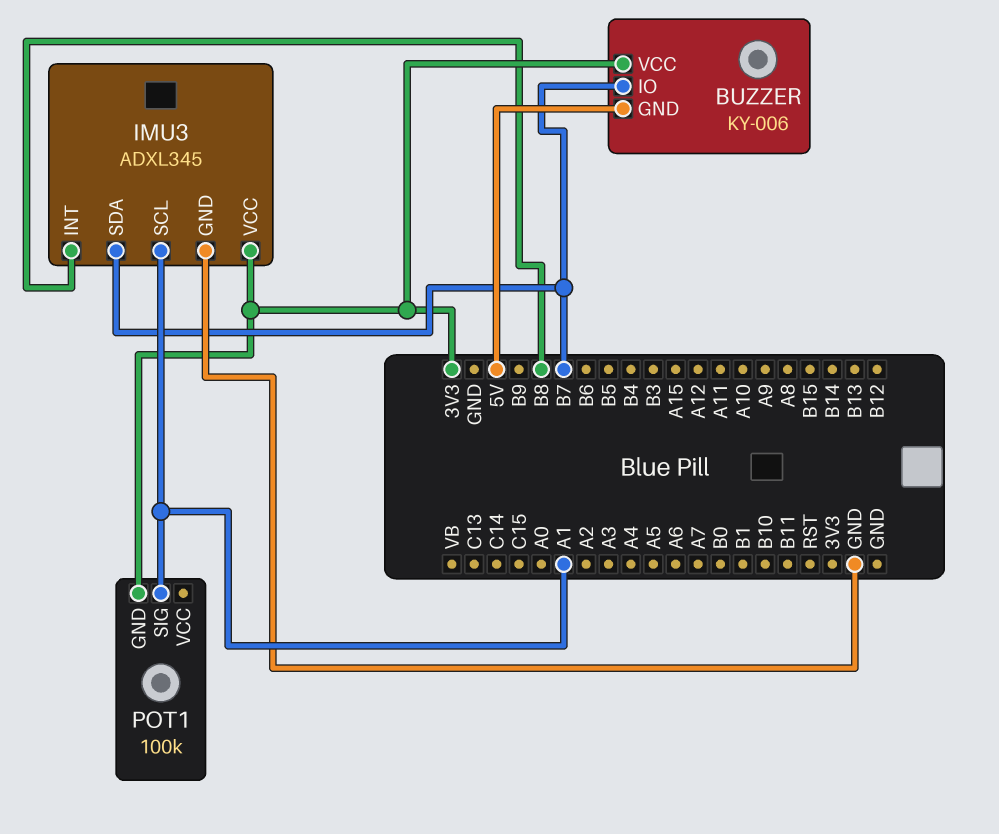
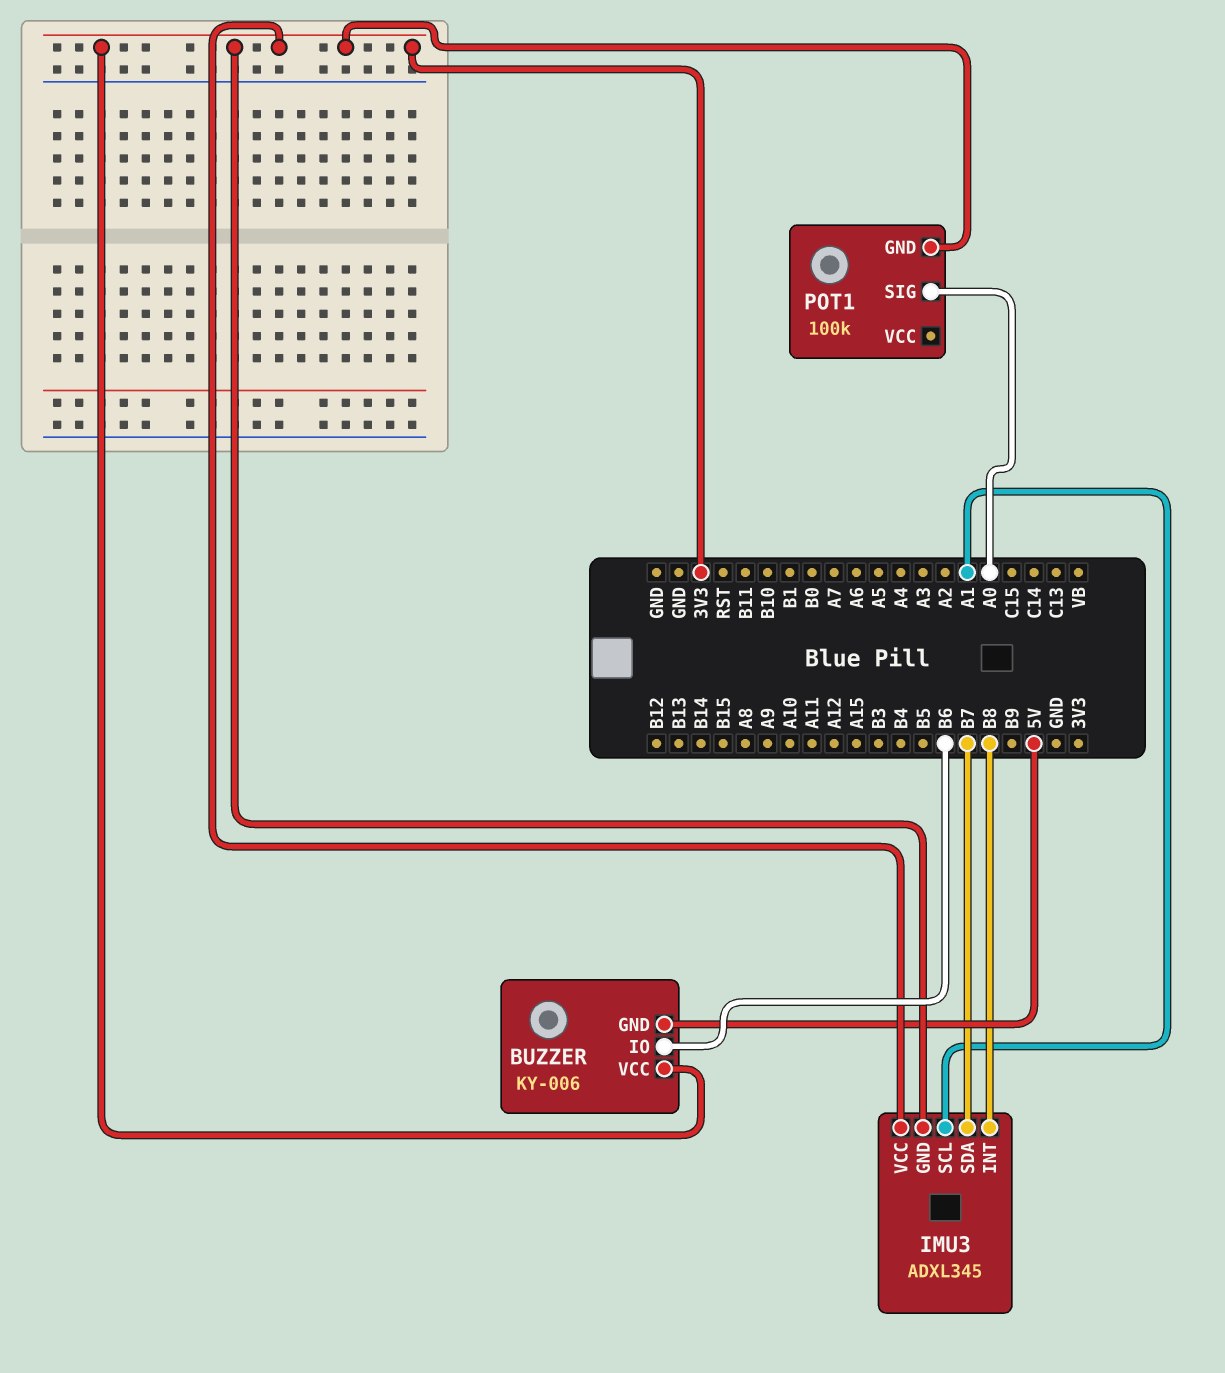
BUZZER pin IO: B7 -> B6
IMU3 pin GND: GND -> 3V3
POT1 pin SIG: A1 -> A0

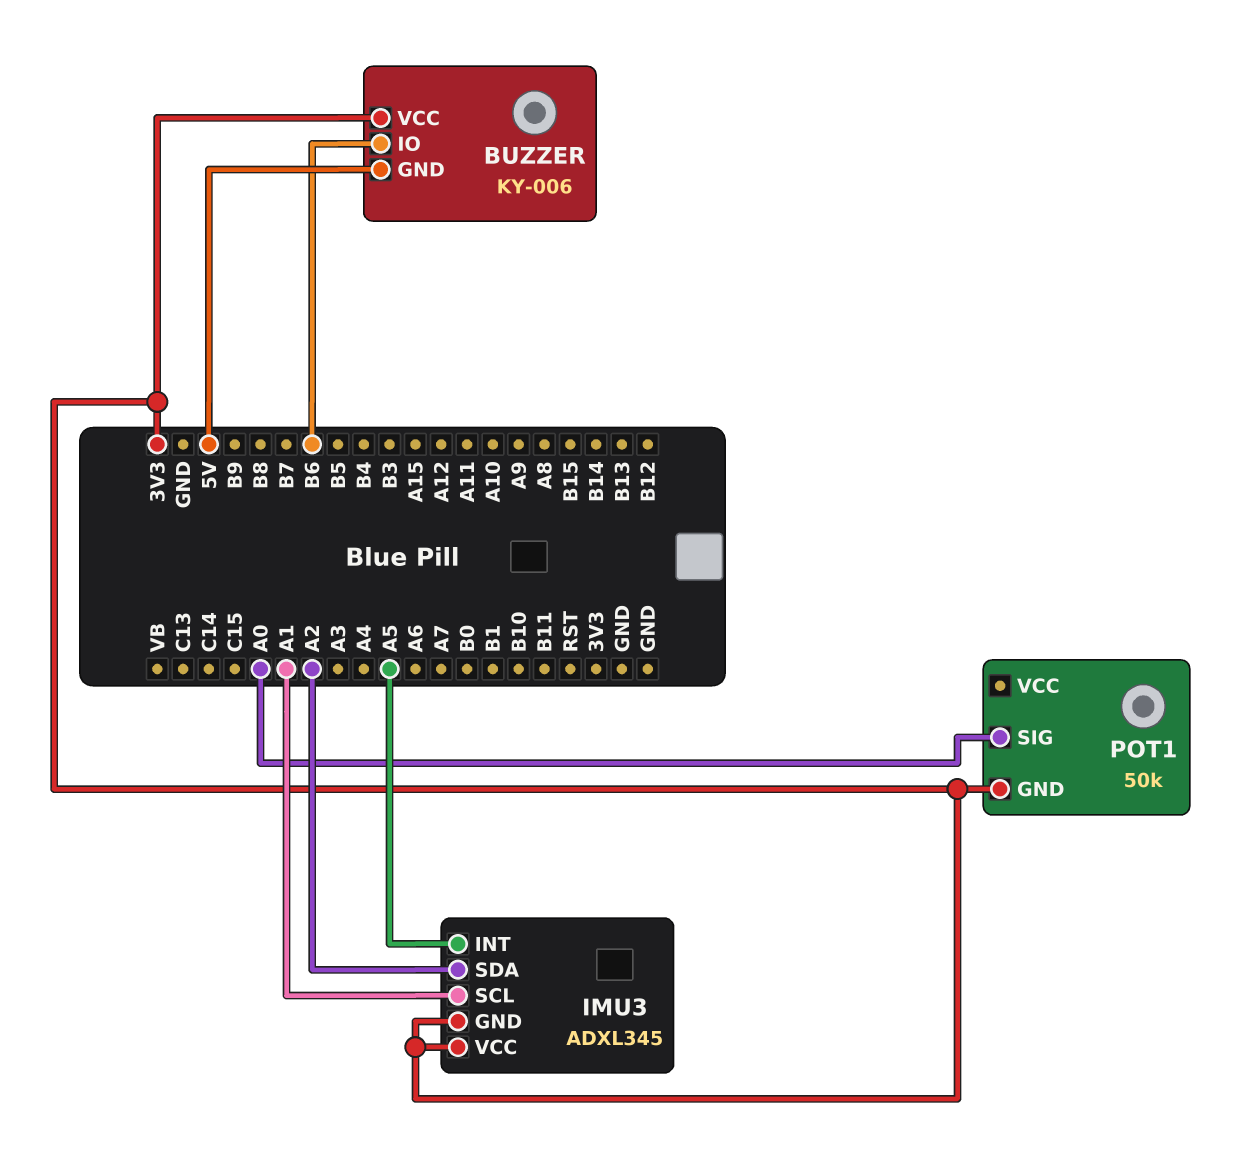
IMU3 pin INT: B8 -> A5
IMU3 pin SDA: B7 -> A2
POT1: 100k -> 50k

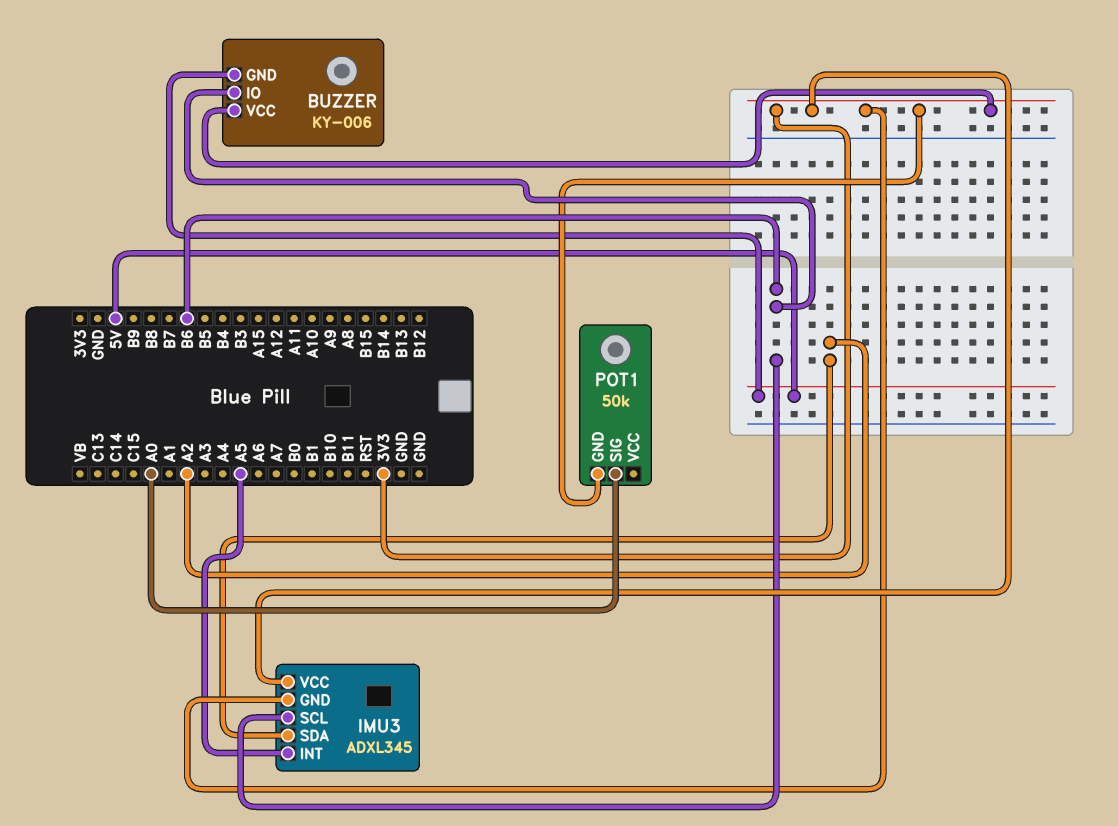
IMU3 pin SCL: A1 -> B6

